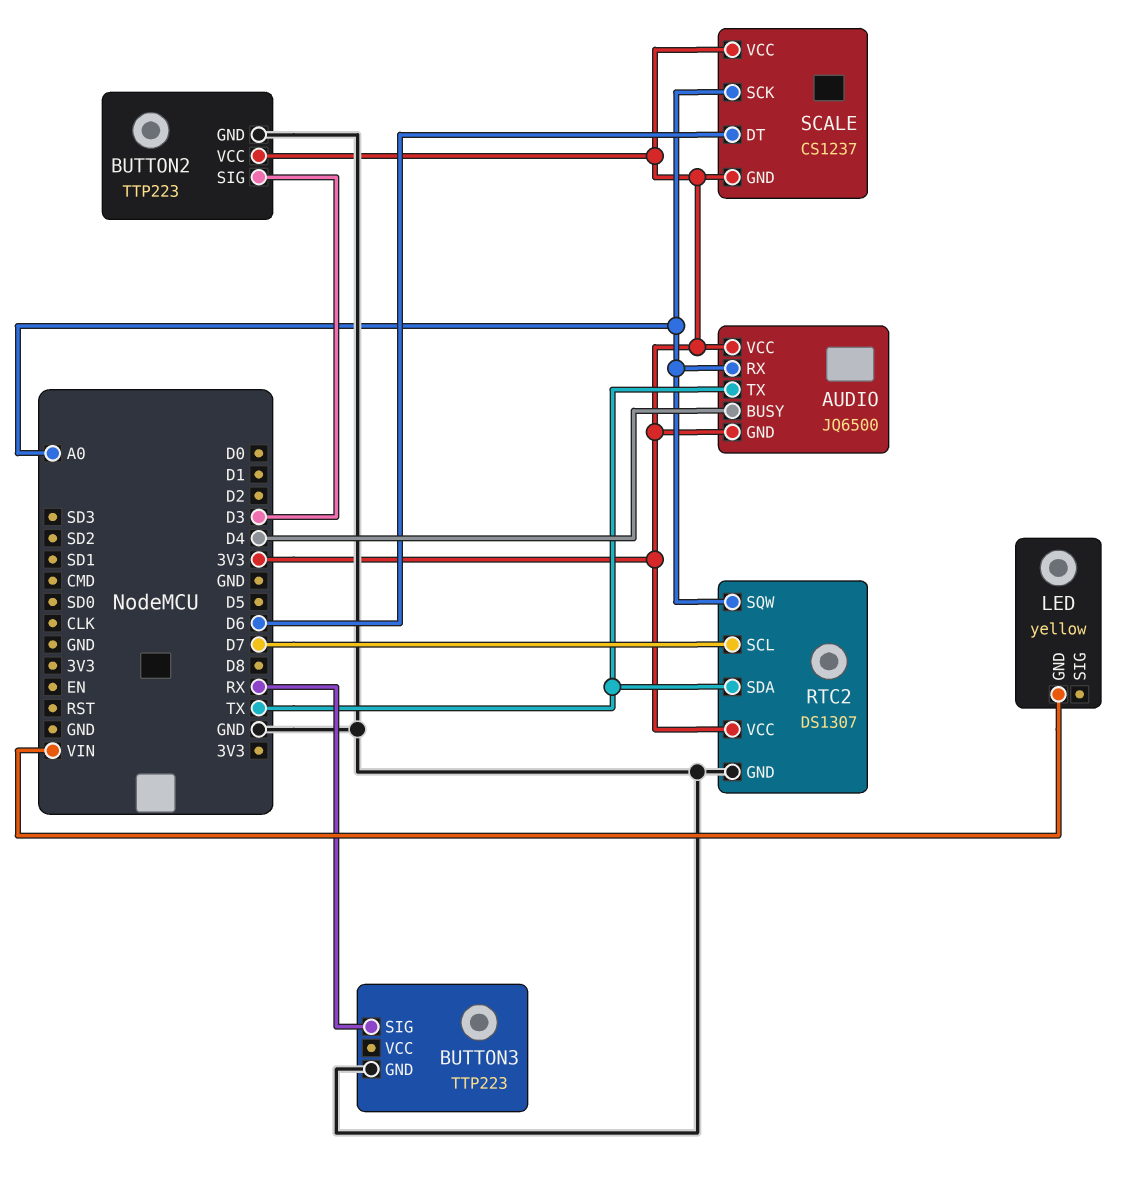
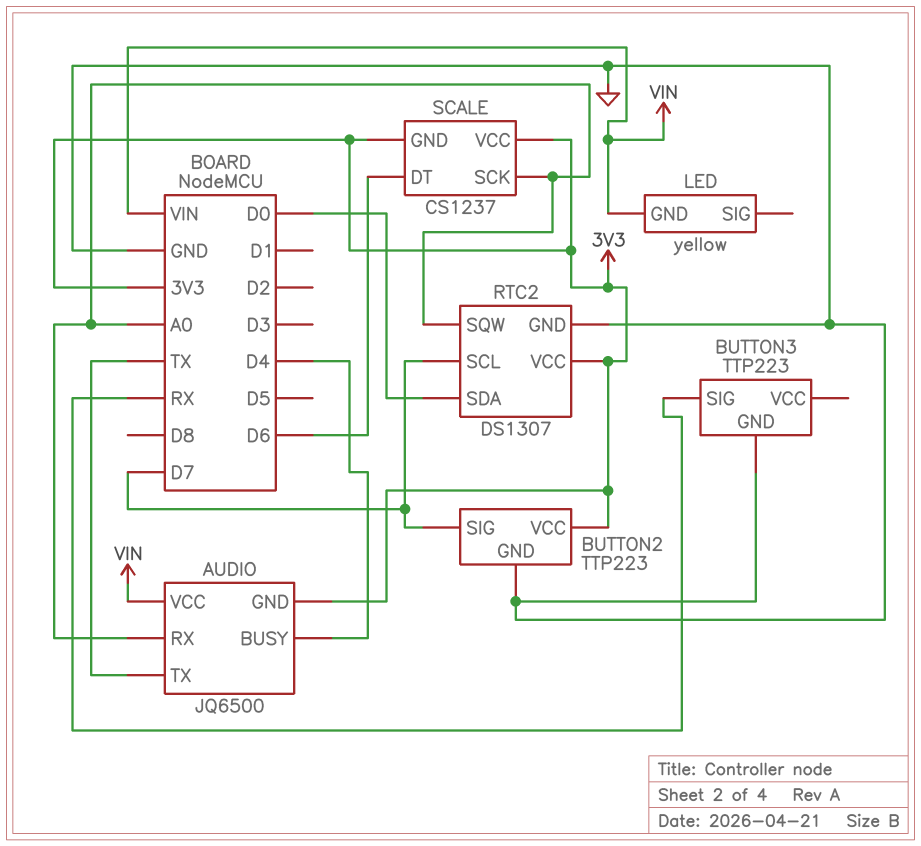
AUDIO pin VCC: 3V3 -> VIN
BUTTON2 pin SIG: D3 -> D7
RTC2 pin SDA: TX -> D0

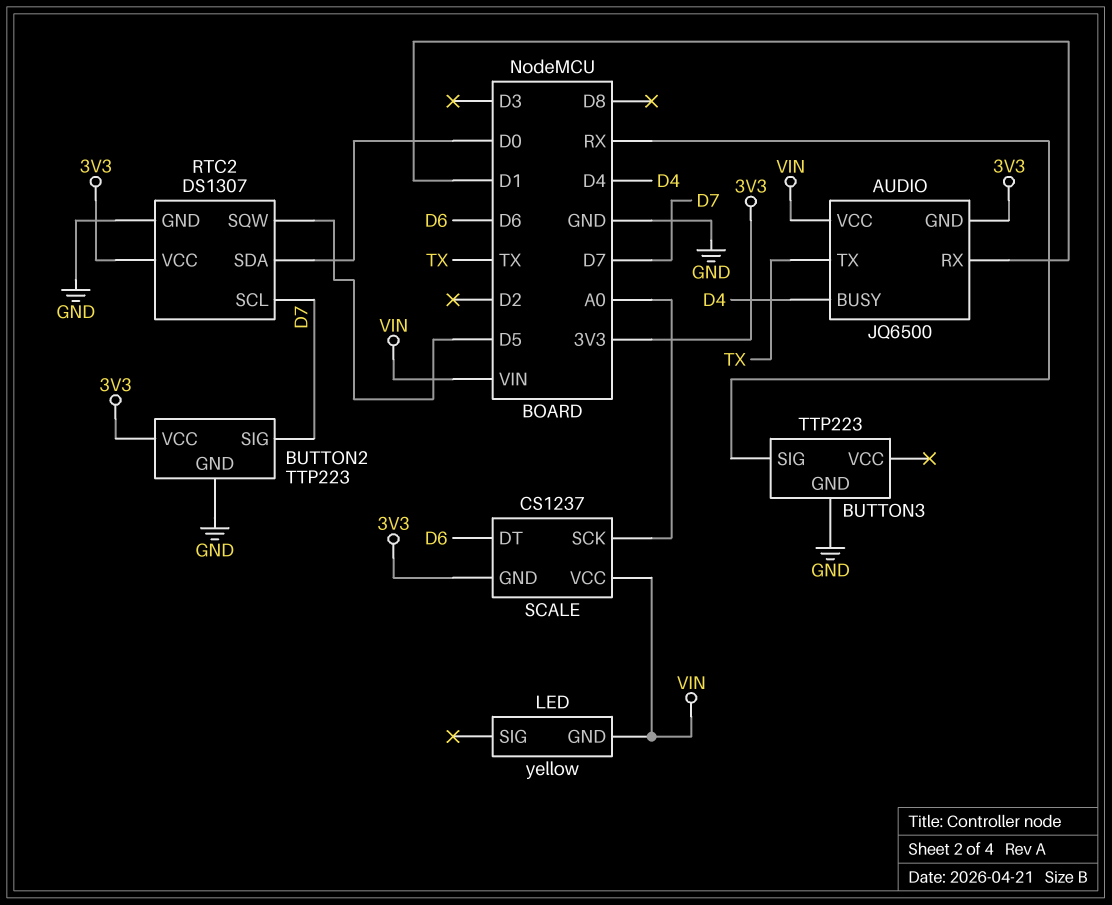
AUDIO pin RX: A0 -> D1
RTC2 pin SQW: A0 -> D5
SCALE pin VCC: 3V3 -> VIN

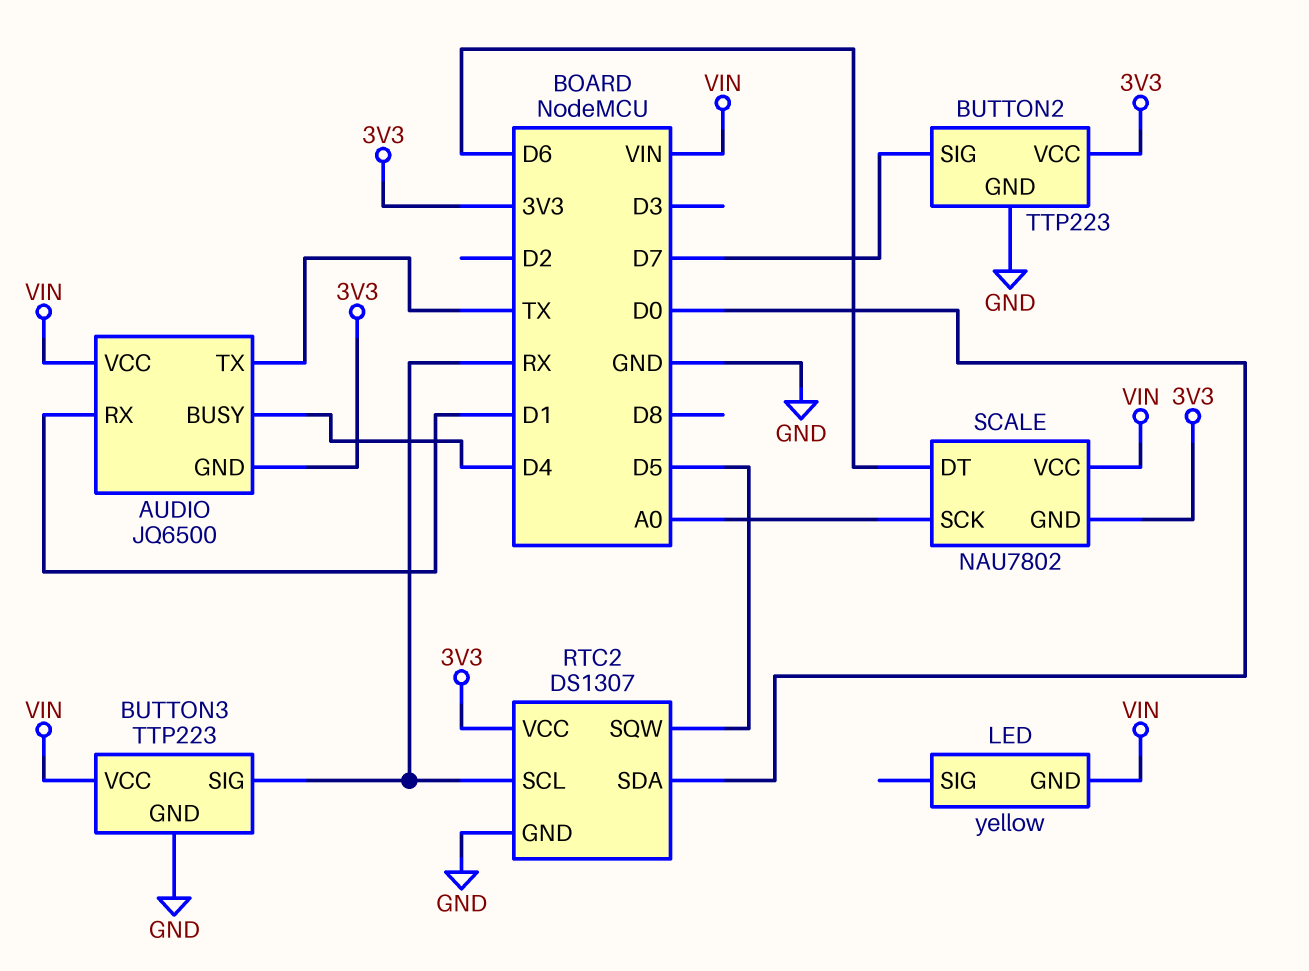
BUTTON3 pin VCC: none -> VIN
RTC2 pin SCL: D7 -> RX
SCALE: CS1237 -> NAU7802

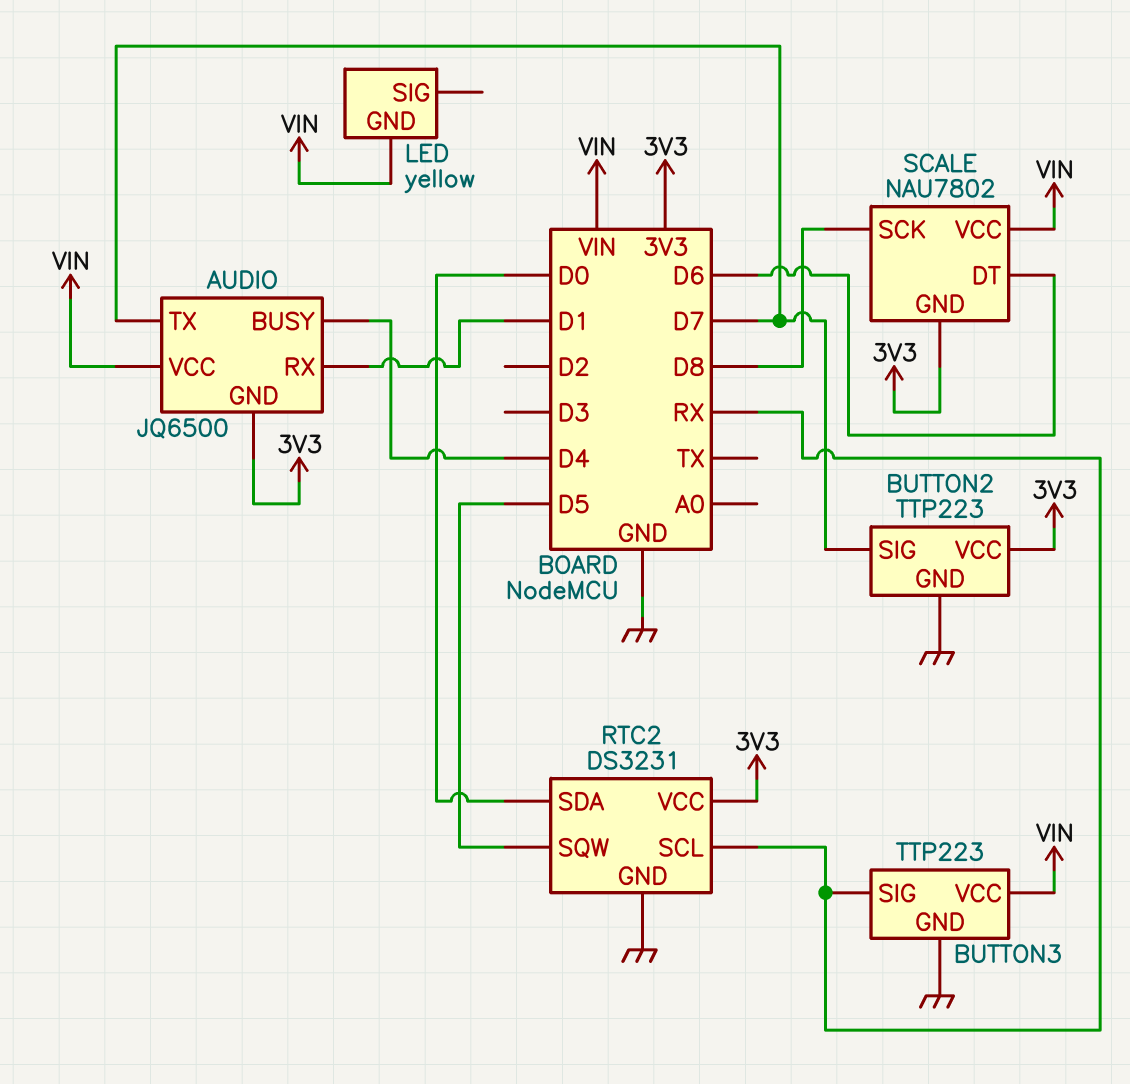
AUDIO pin TX: TX -> D7
RTC2: DS1307 -> DS3231
SCALE pin SCK: A0 -> D8

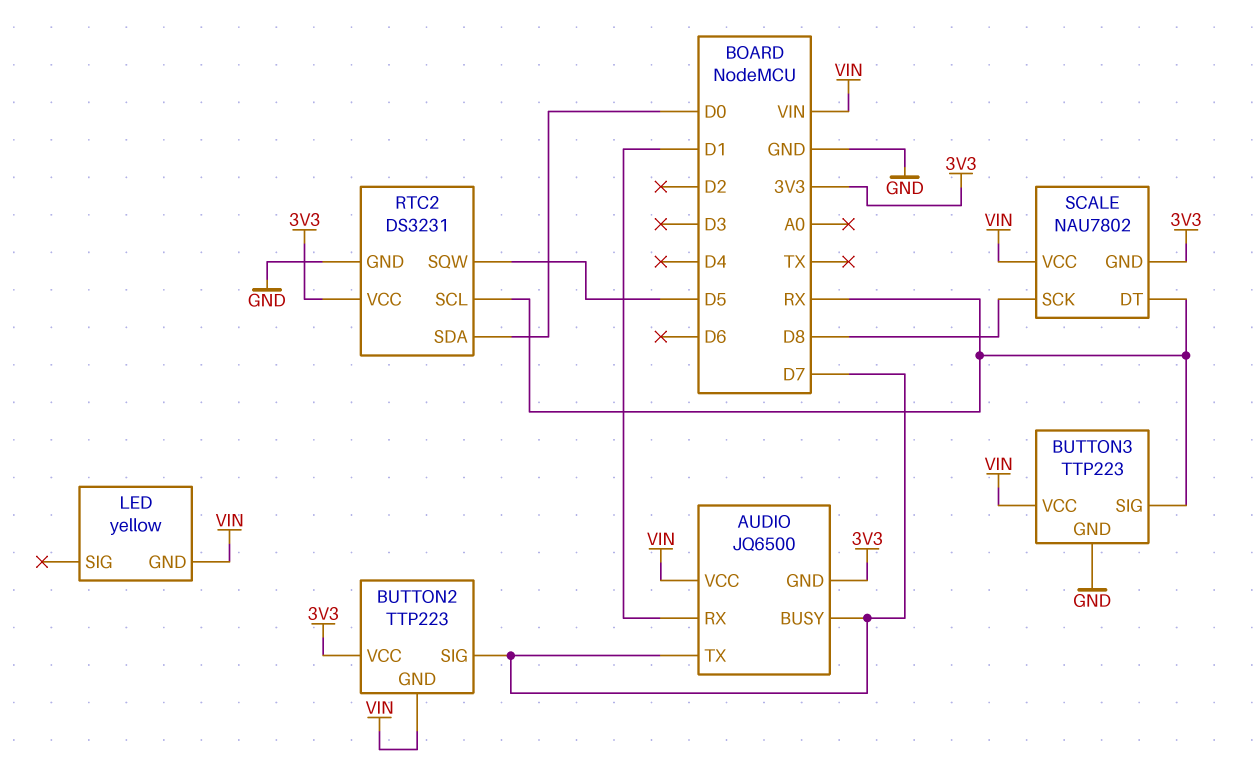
AUDIO pin BUSY: D4 -> D7
BUTTON2 pin GND: GND -> VIN
SCALE pin DT: D6 -> RX

